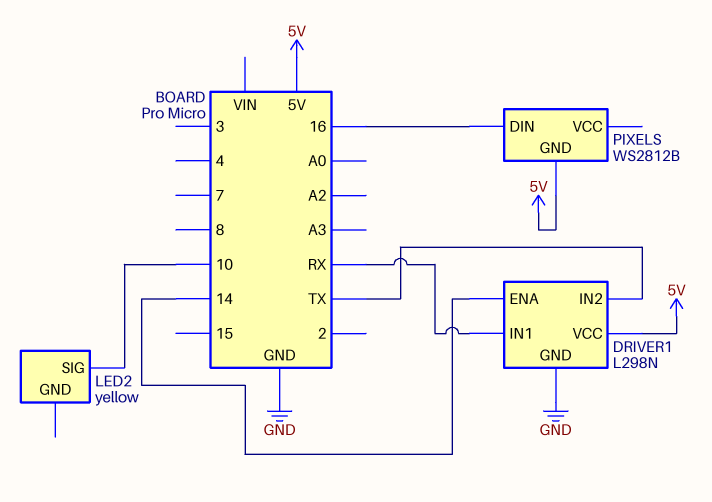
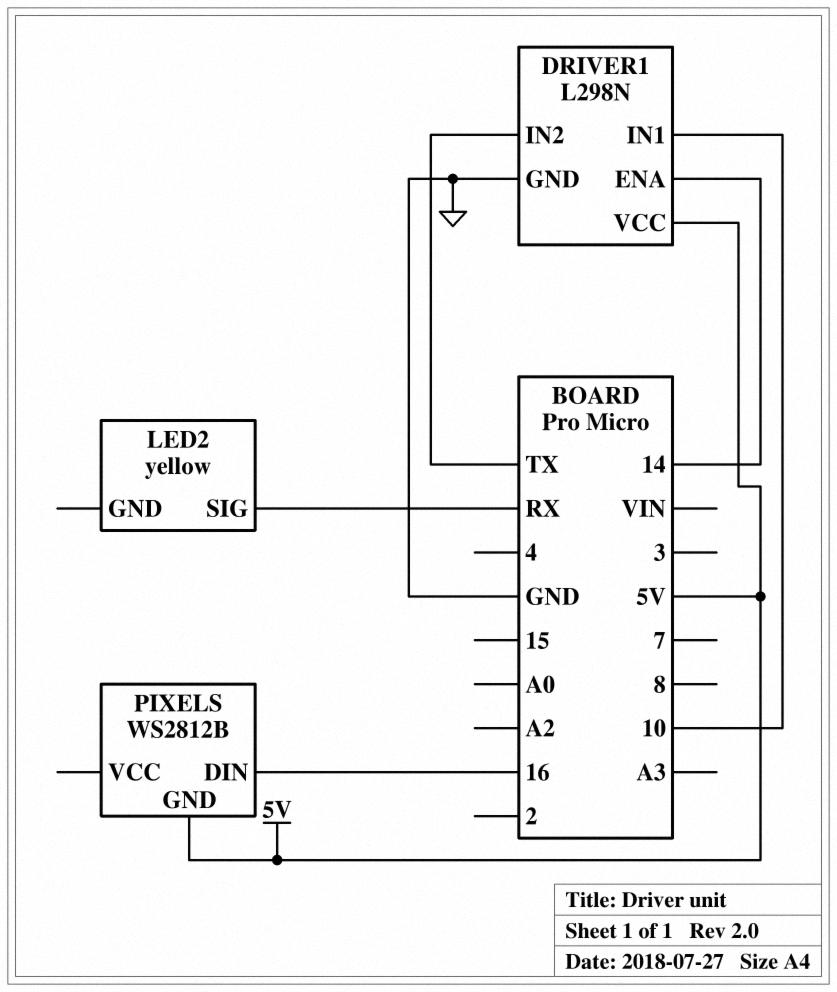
DRIVER1 pin IN1: RX -> 10
LED2 pin SIG: 10 -> RX

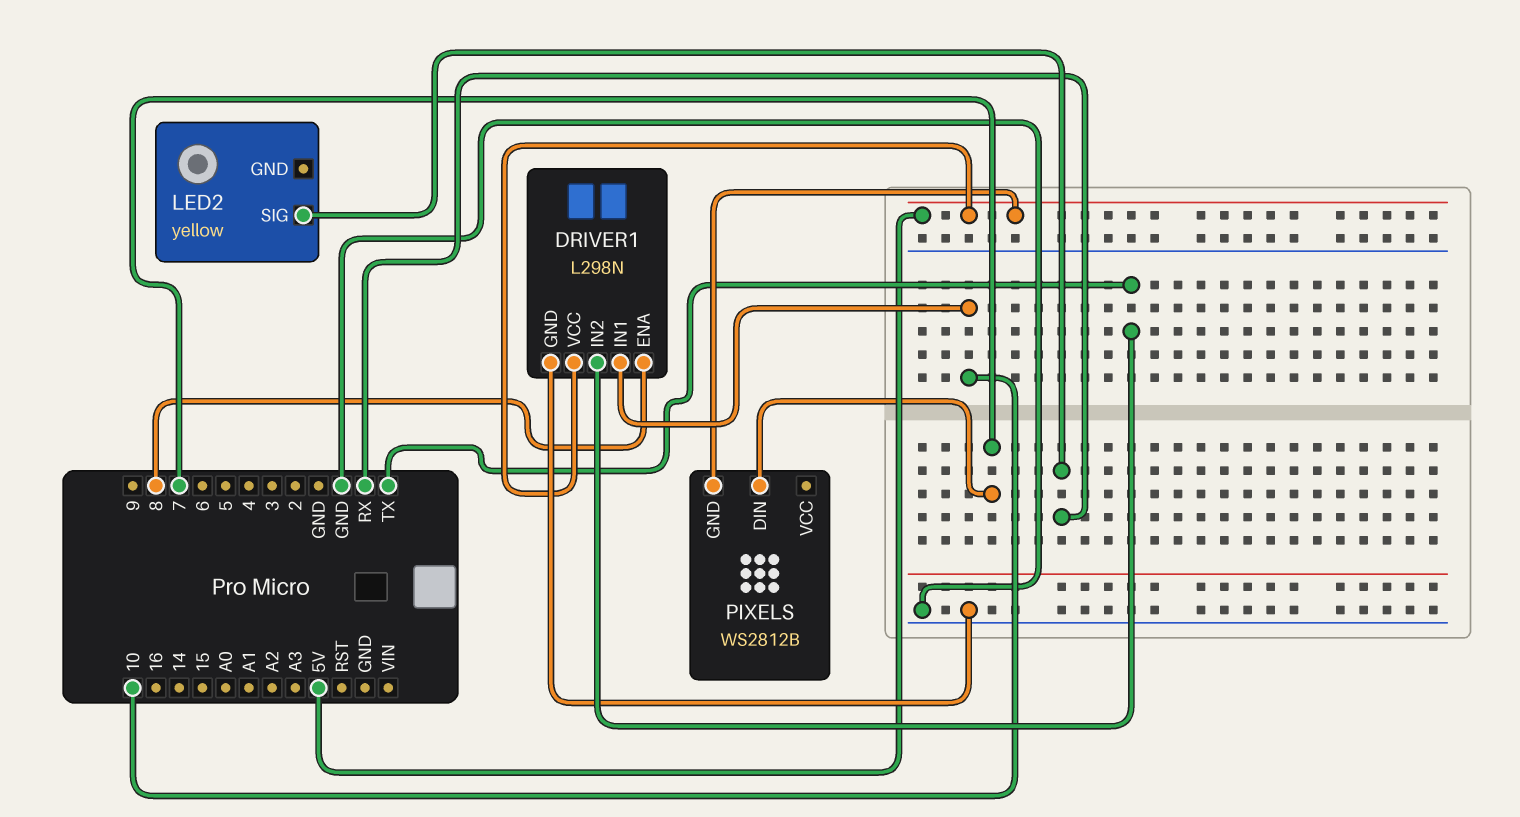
DRIVER1 pin ENA: 14 -> 8
PIXELS pin DIN: 16 -> 7

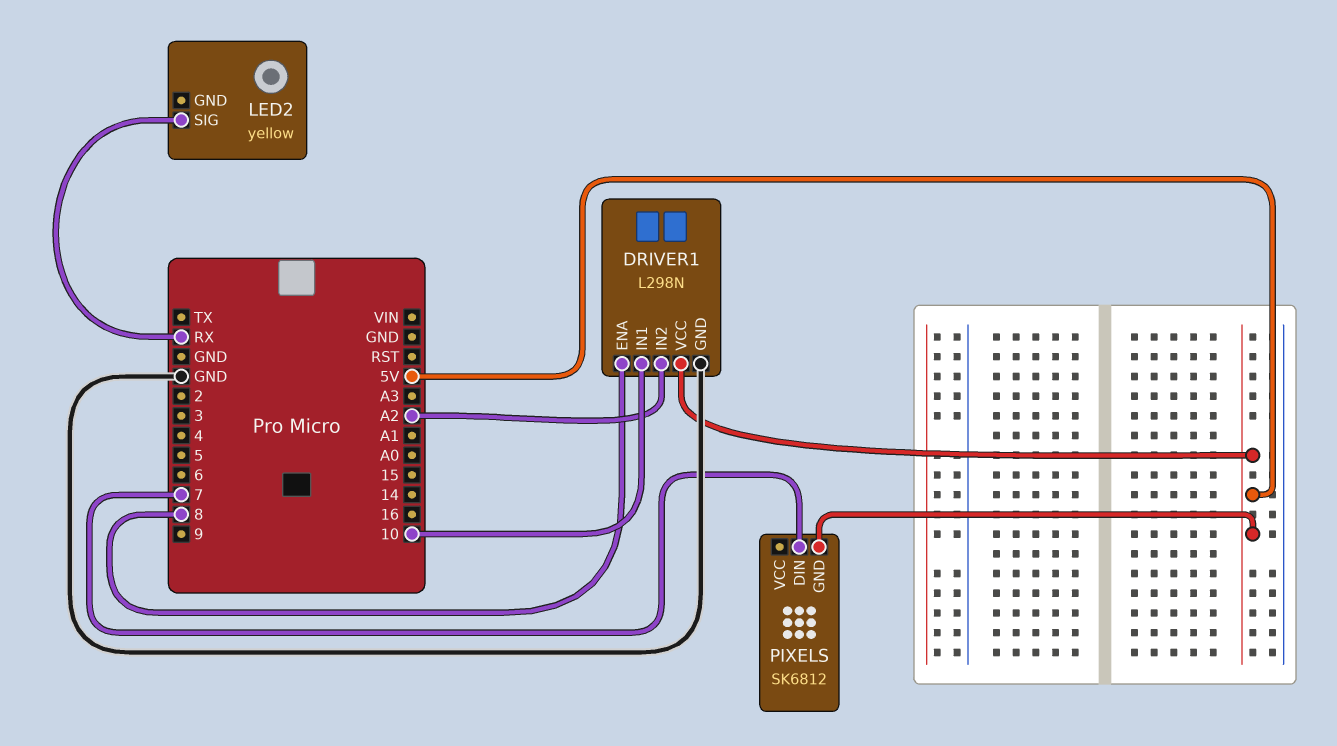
DRIVER1 pin IN2: TX -> A2
PIXELS: WS2812B -> SK6812

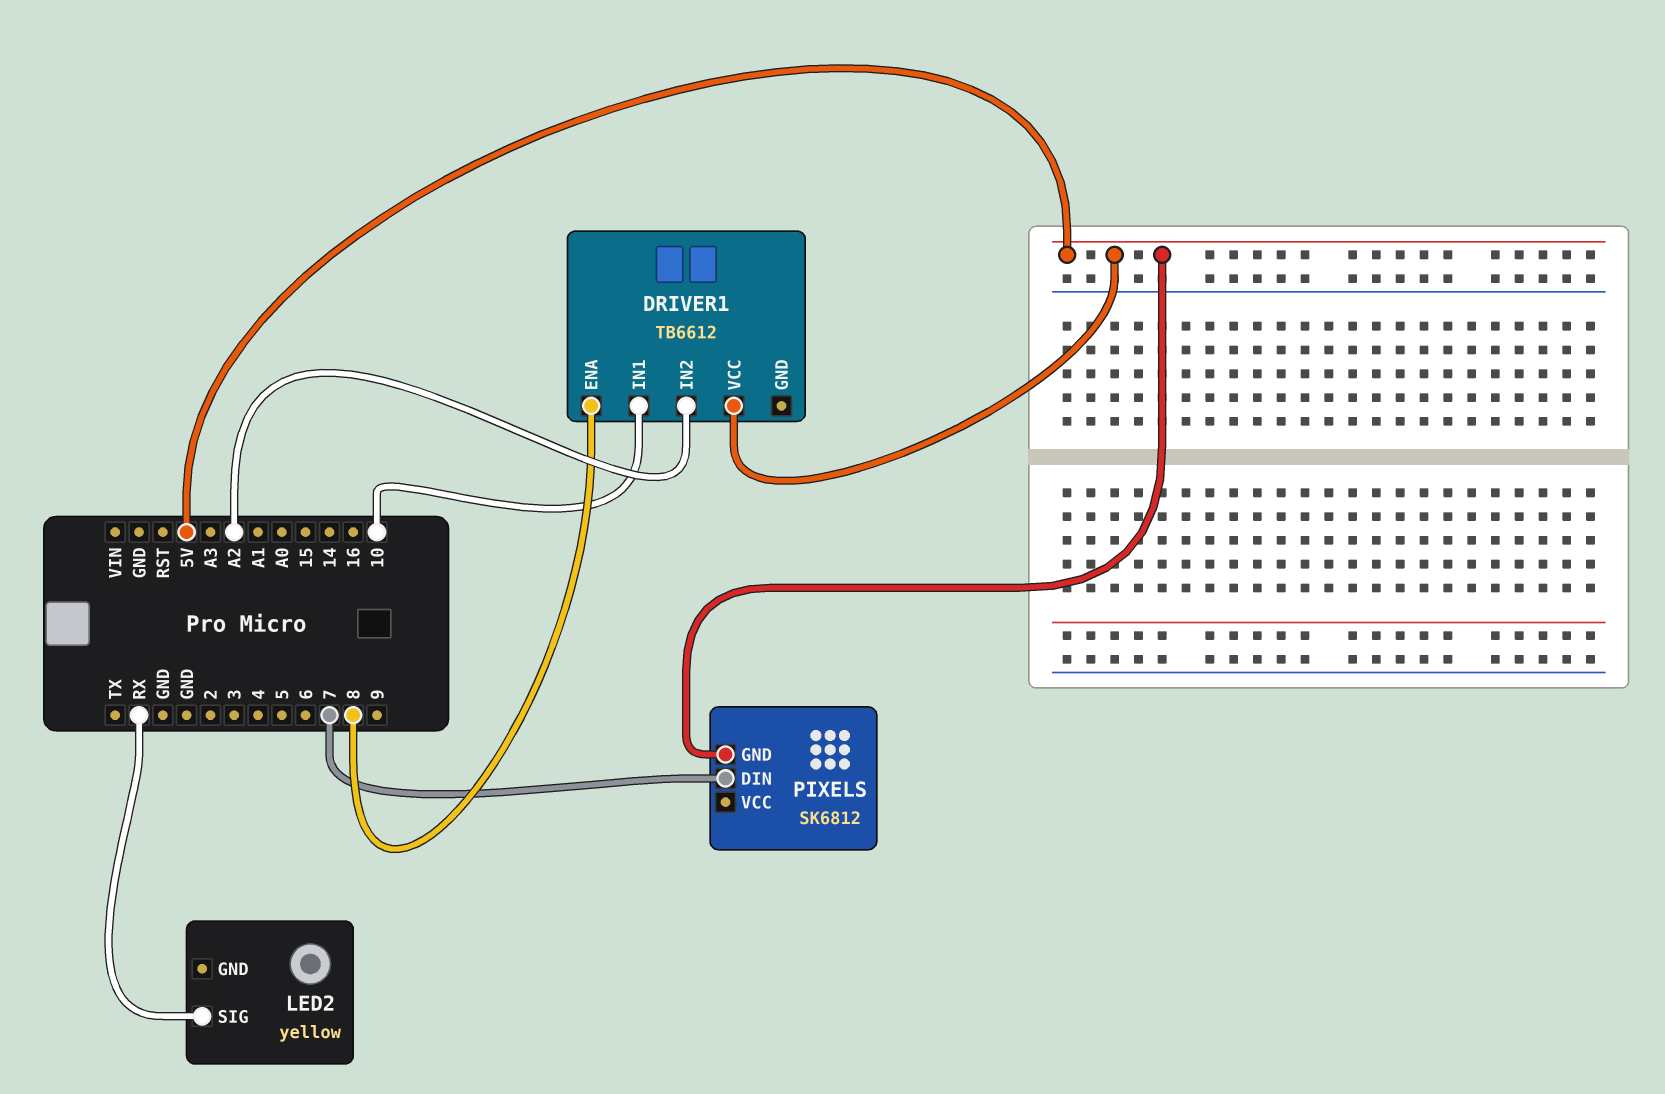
DRIVER1: L298N -> TB6612
DRIVER1 pin GND: GND -> none

